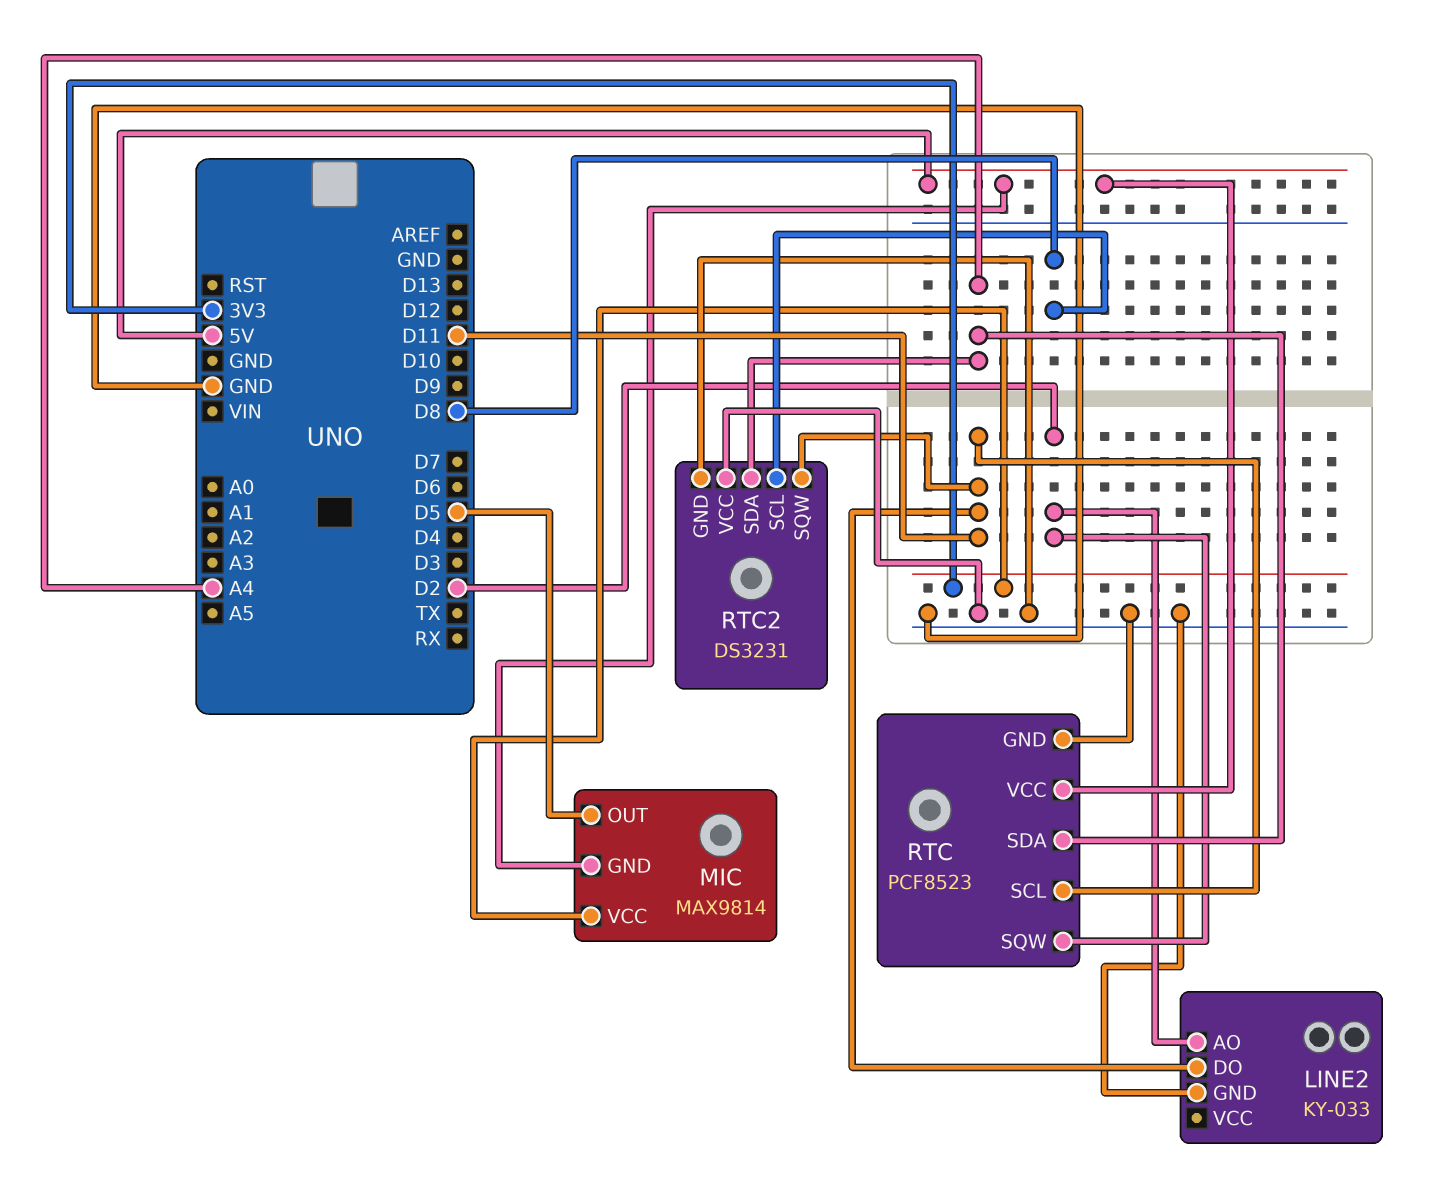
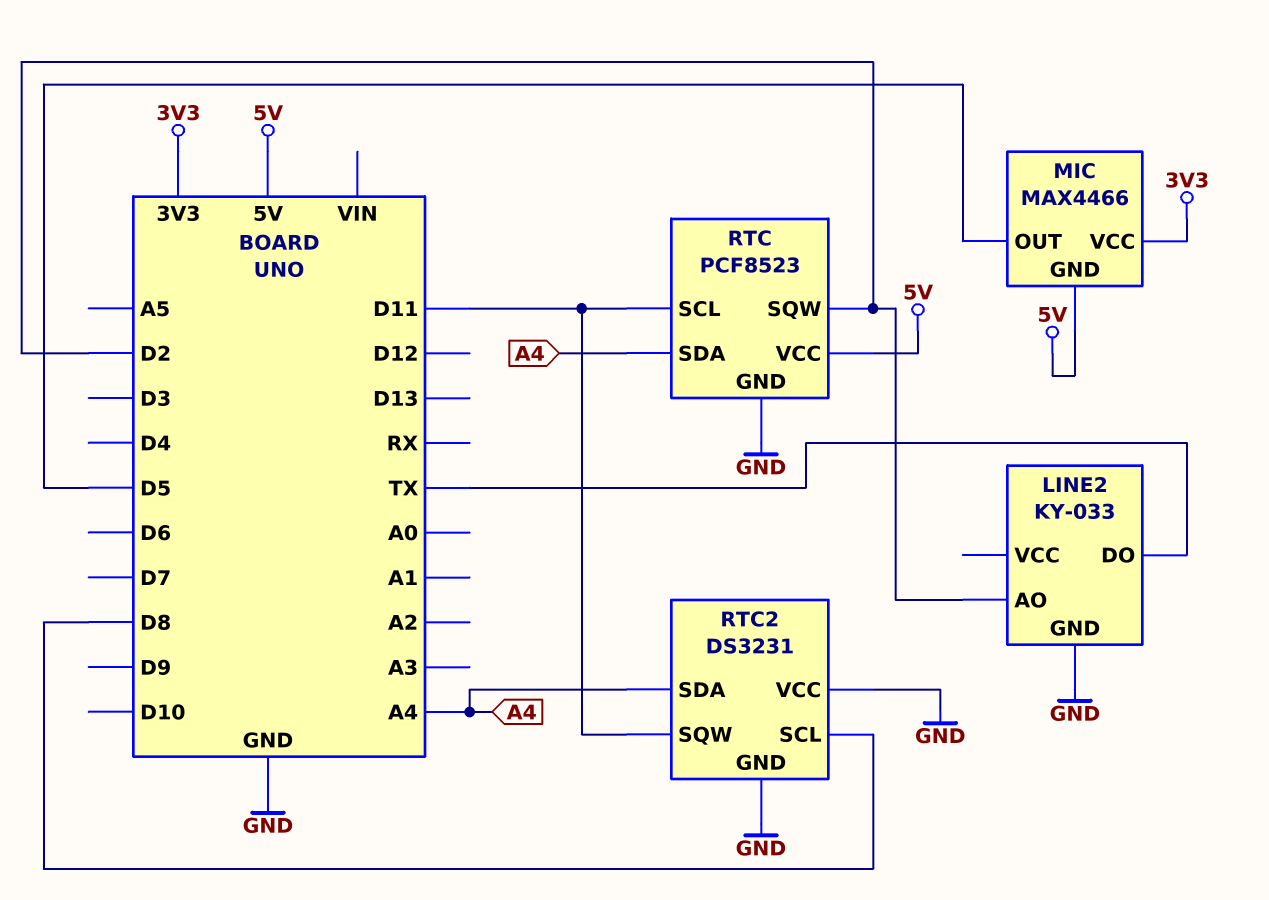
LINE2 pin DO: D11 -> TX
MIC: MAX9814 -> MAX4466

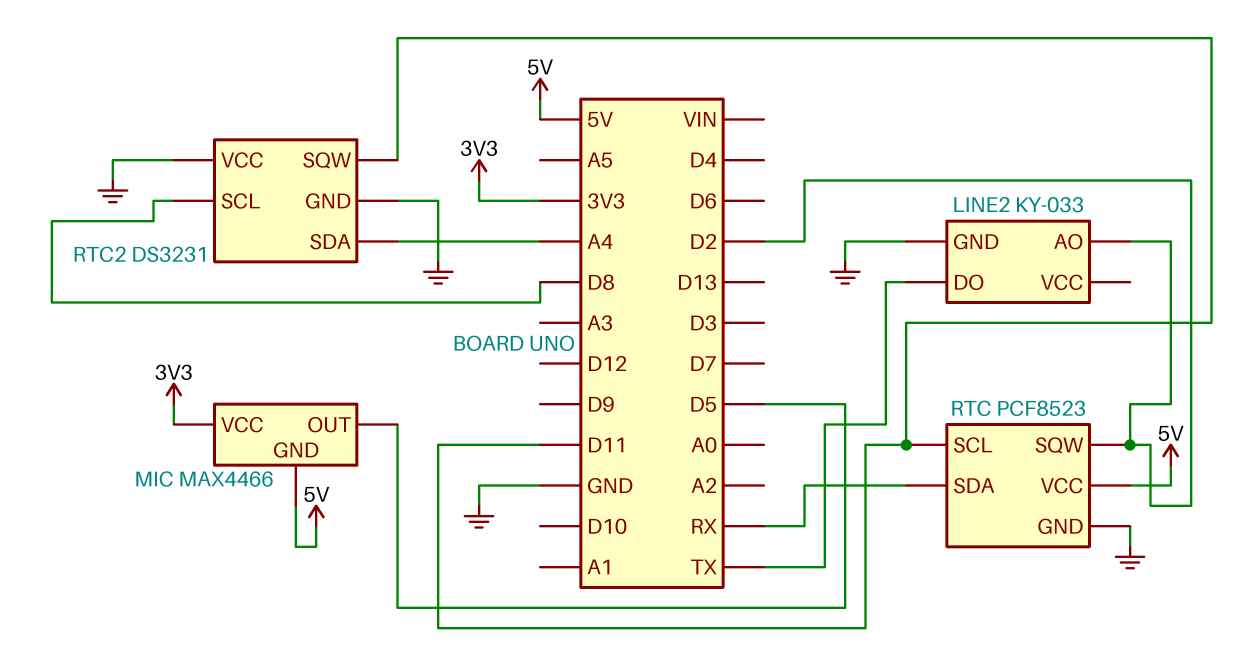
RTC pin SDA: A4 -> RX

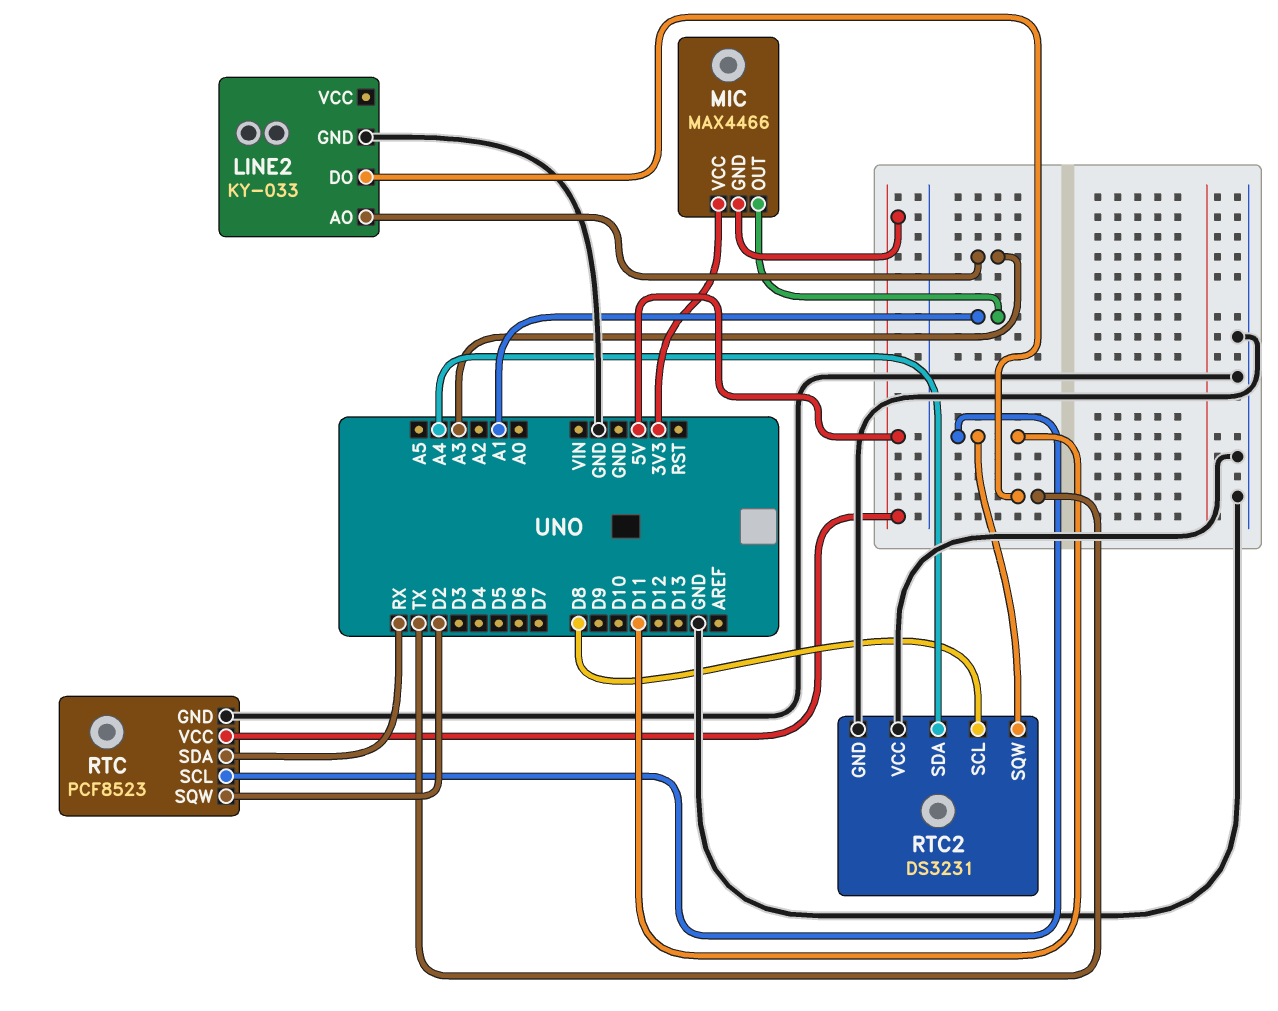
LINE2 pin AO: D2 -> A3
MIC pin OUT: D5 -> A1

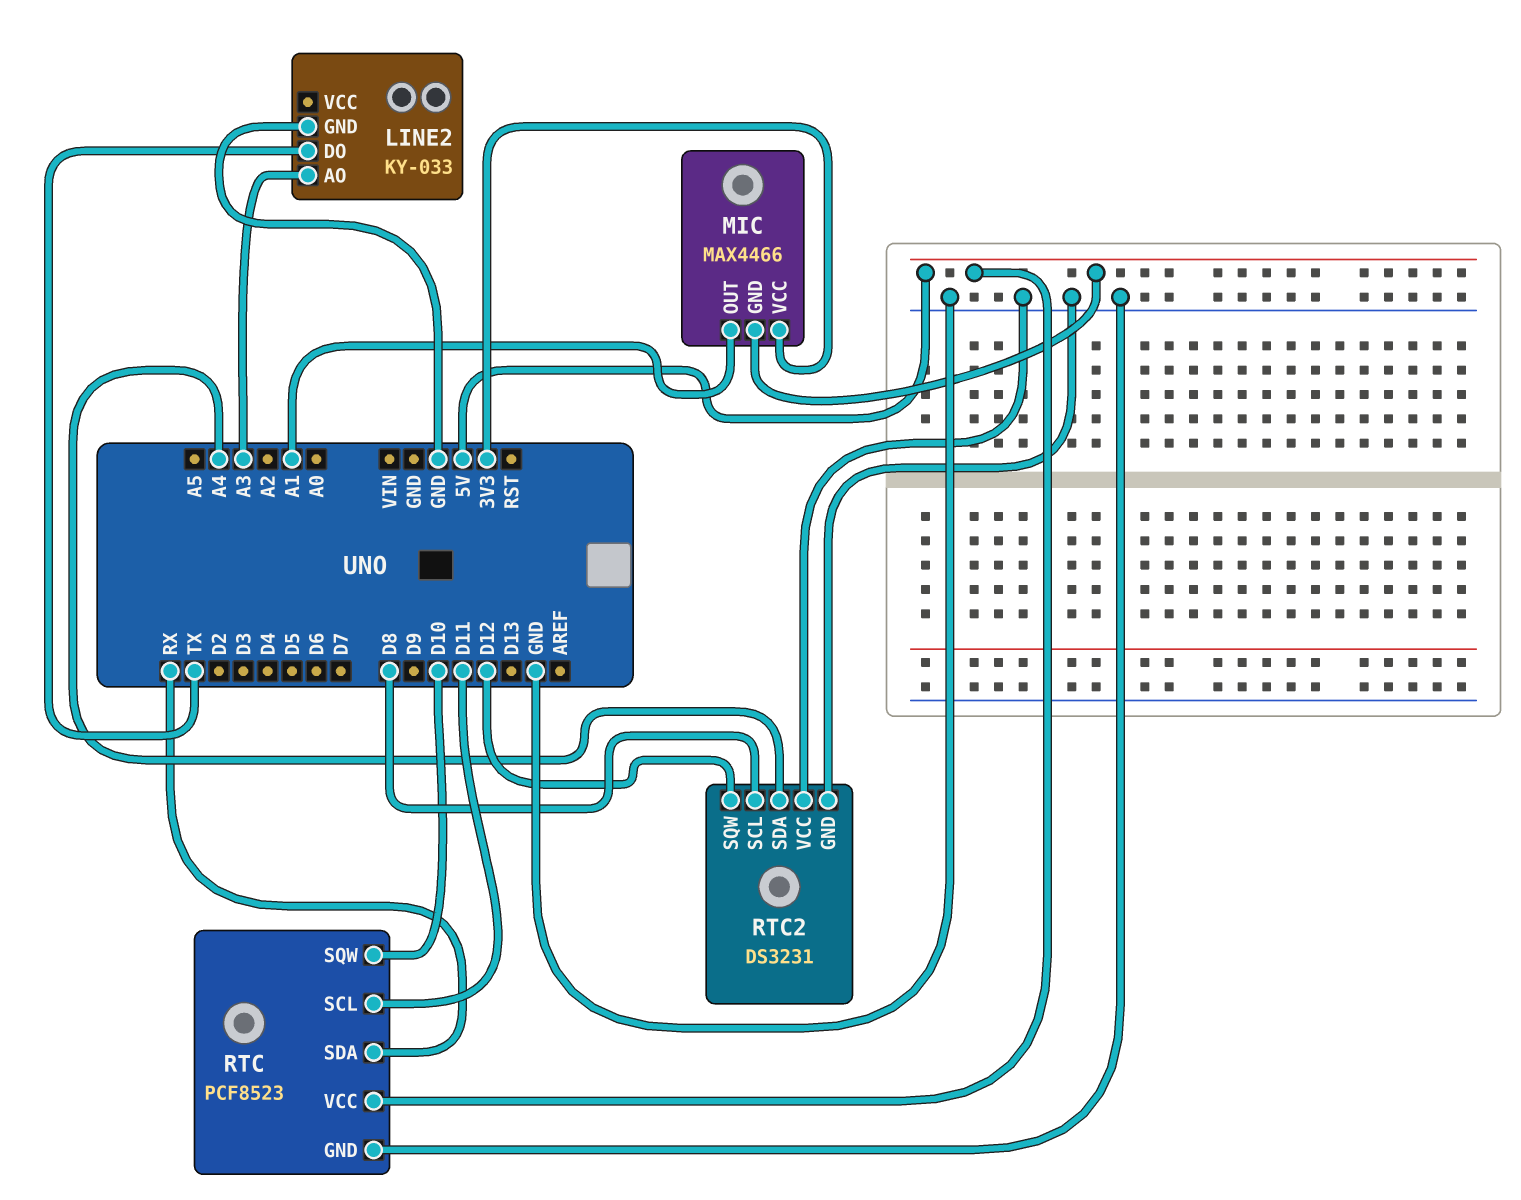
RTC pin SQW: D2 -> D10
RTC2 pin SQW: D11 -> D12

